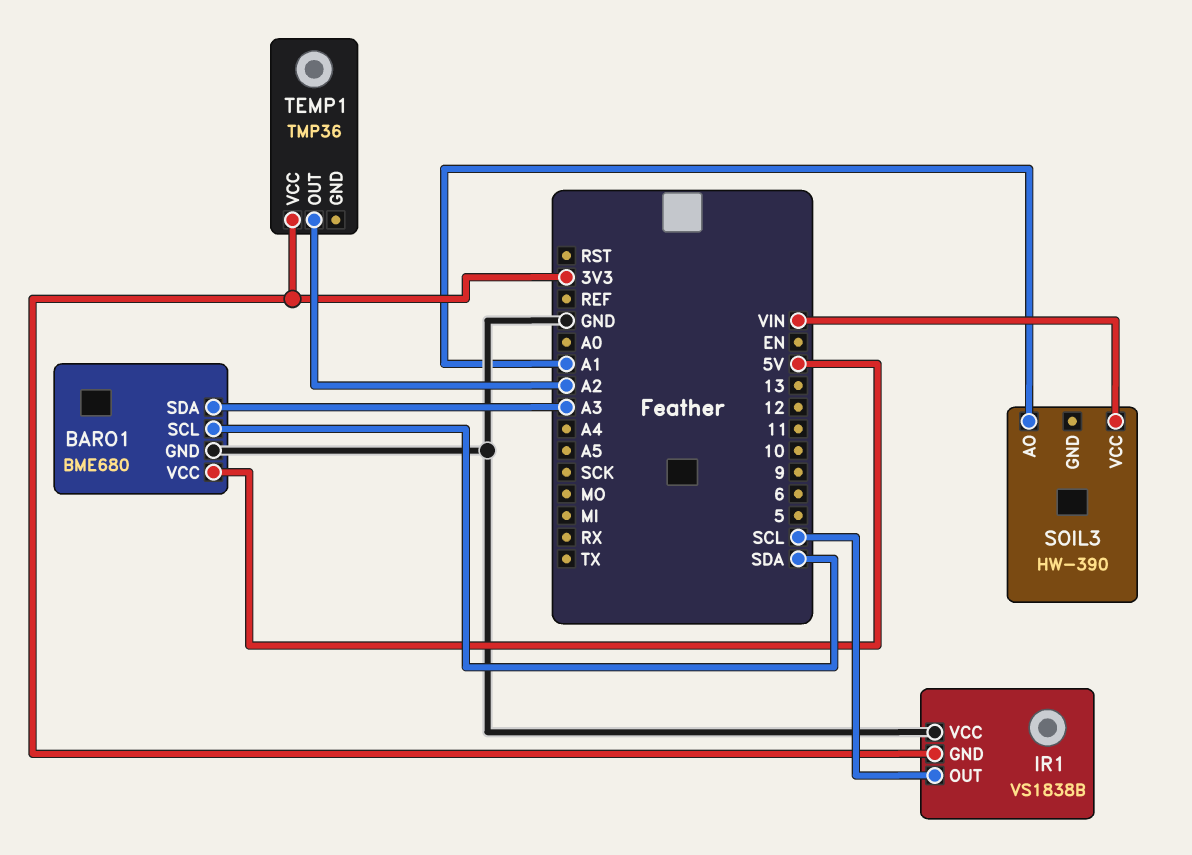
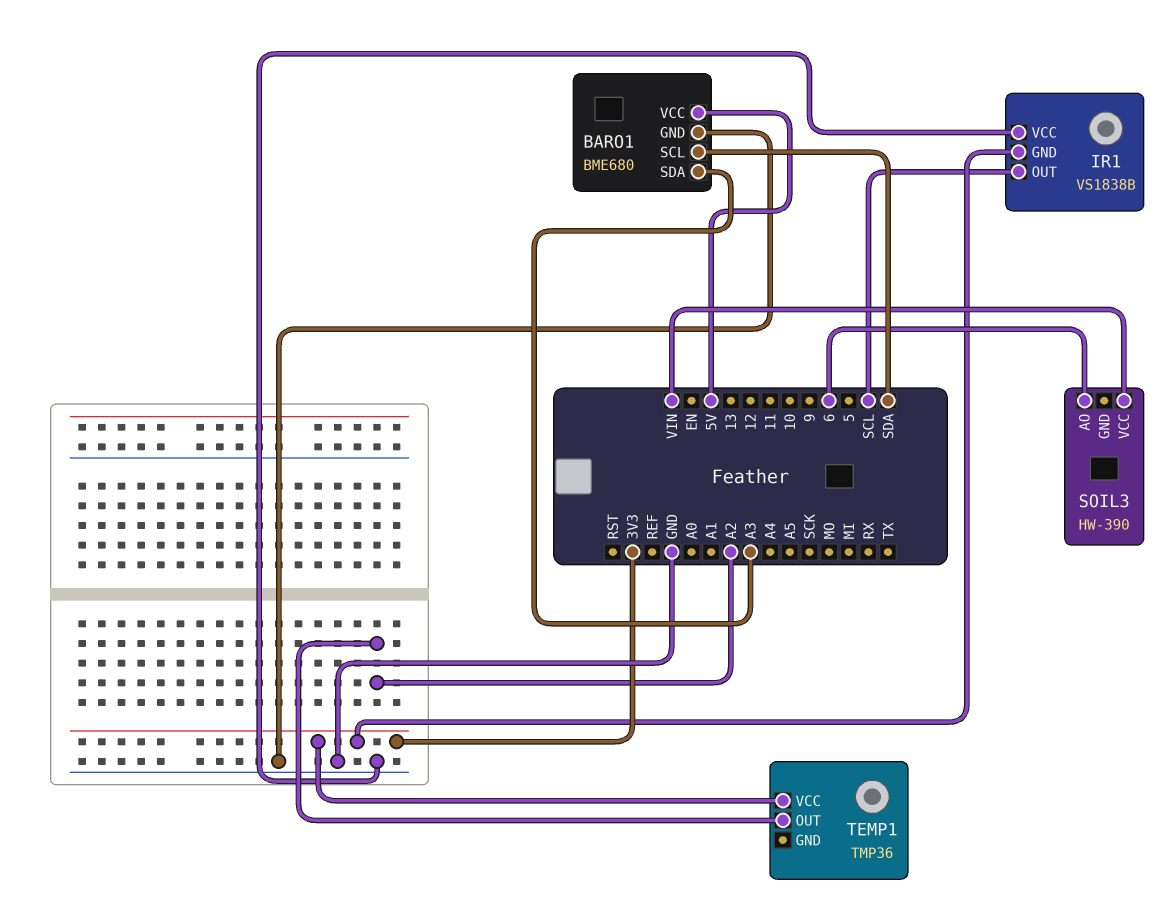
SOIL3 pin AO: A1 -> 6

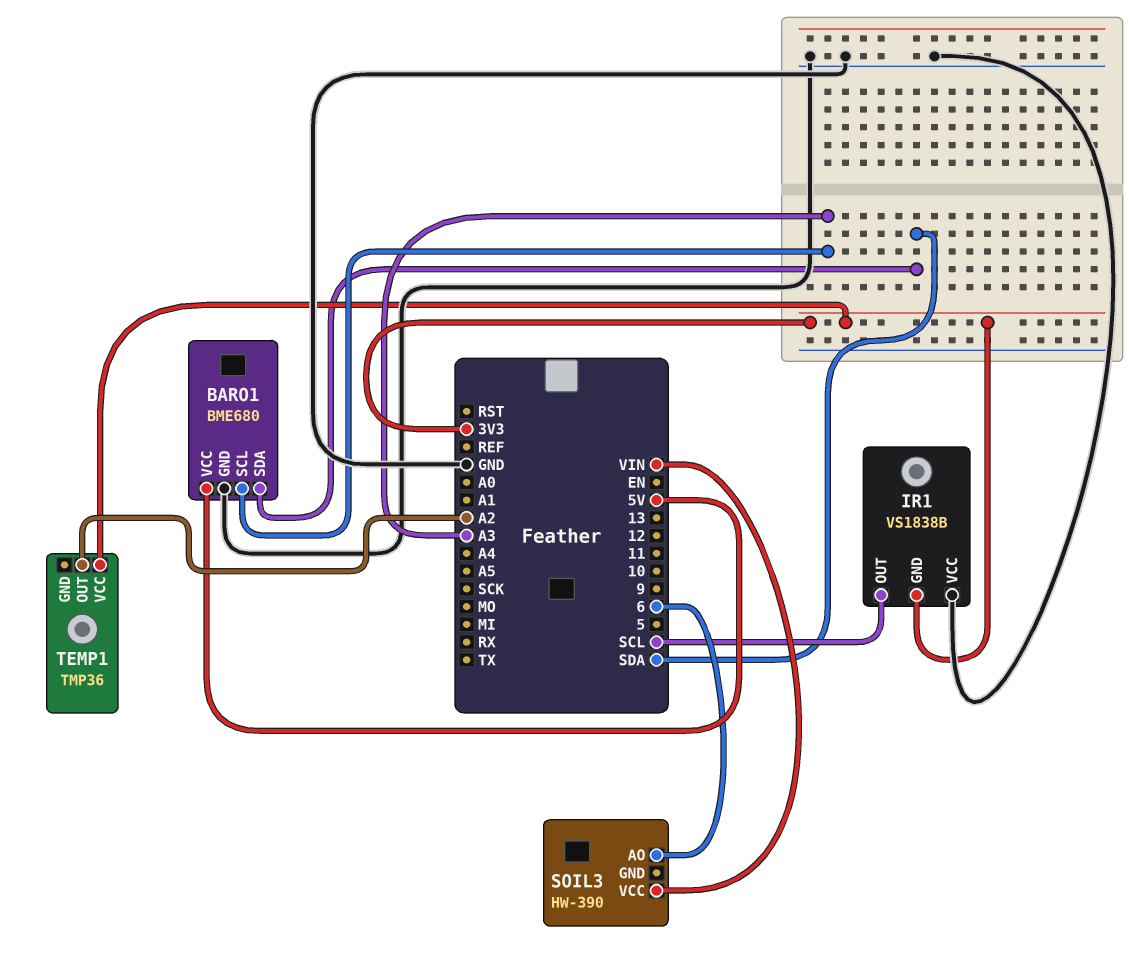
BARO1 pin SCL: SDA -> A3
BARO1 pin SDA: A3 -> SDA

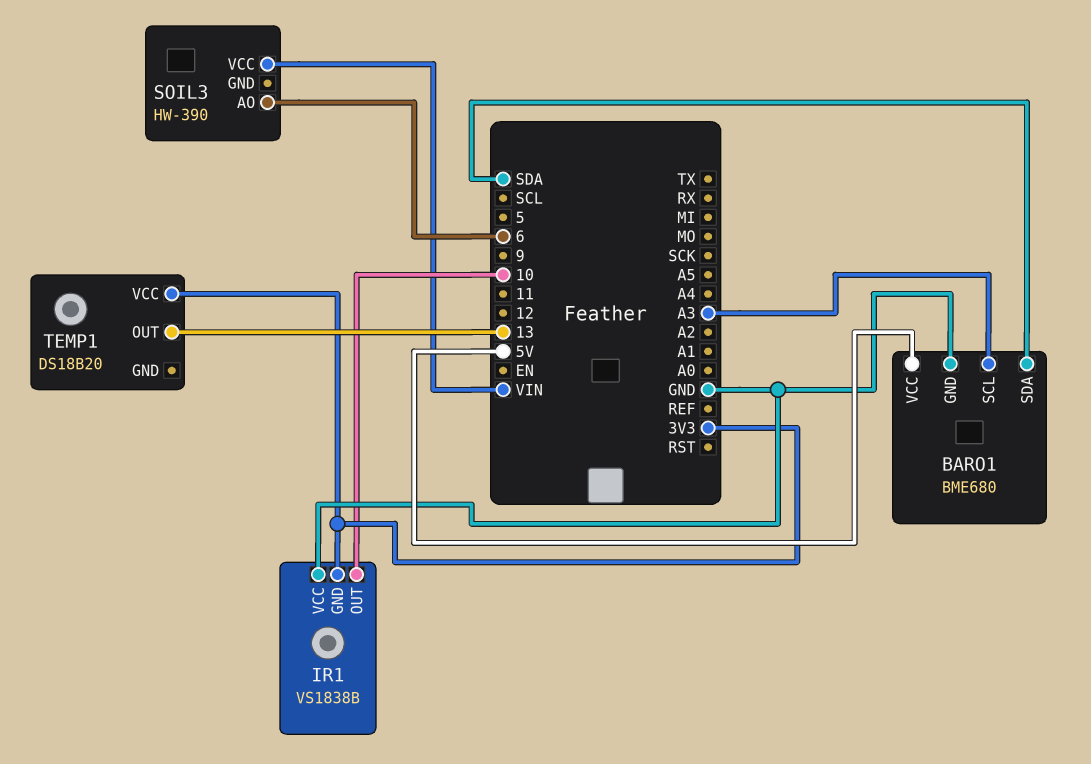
IR1 pin OUT: SCL -> 10
TEMP1: TMP36 -> DS18B20
TEMP1 pin OUT: A2 -> 13

